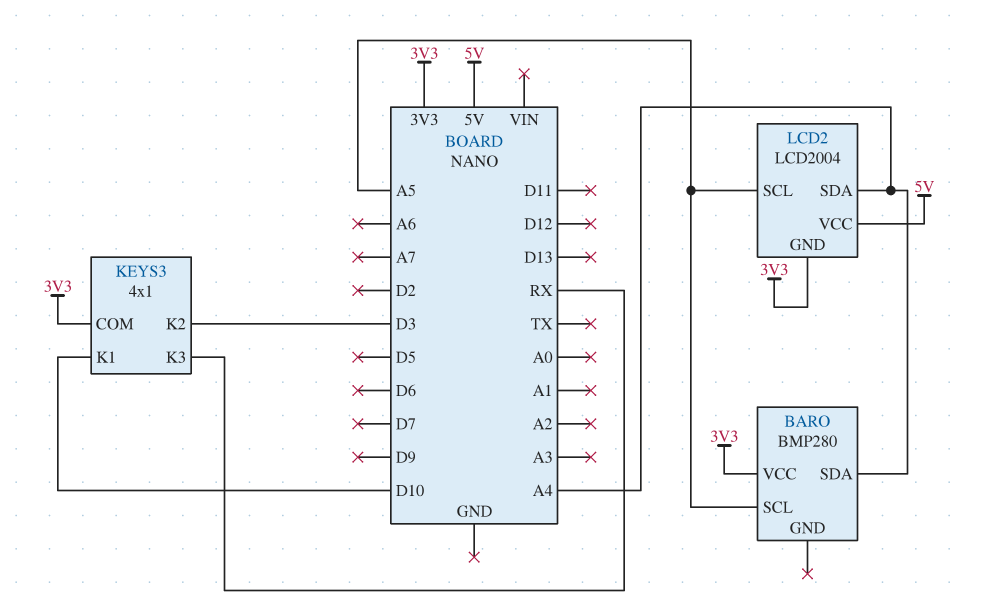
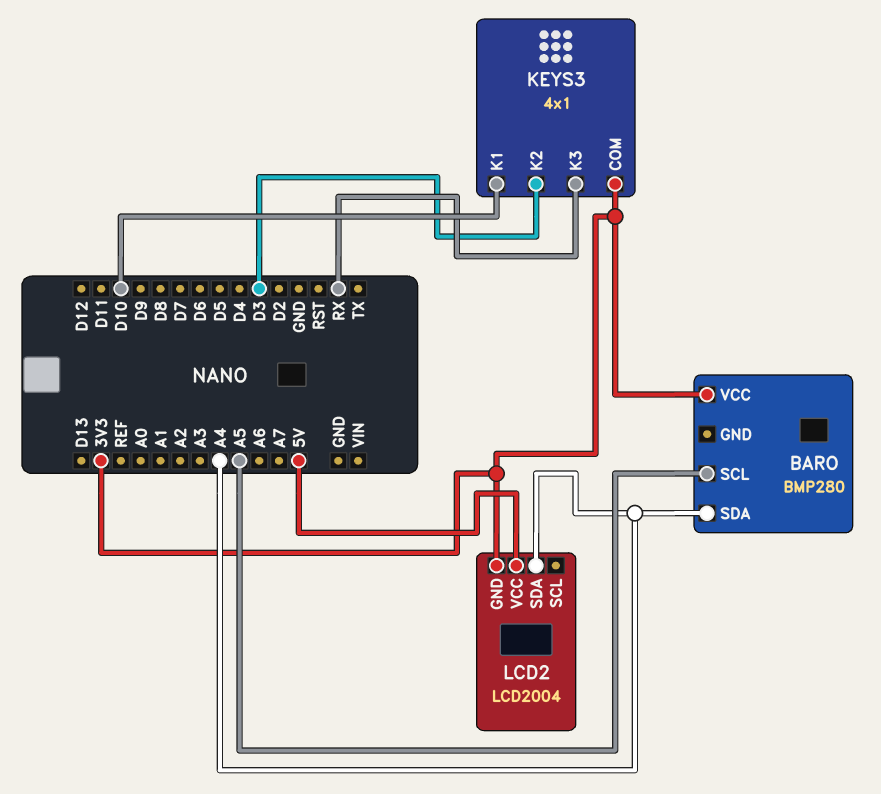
LCD2 pin SCL: A5 -> none

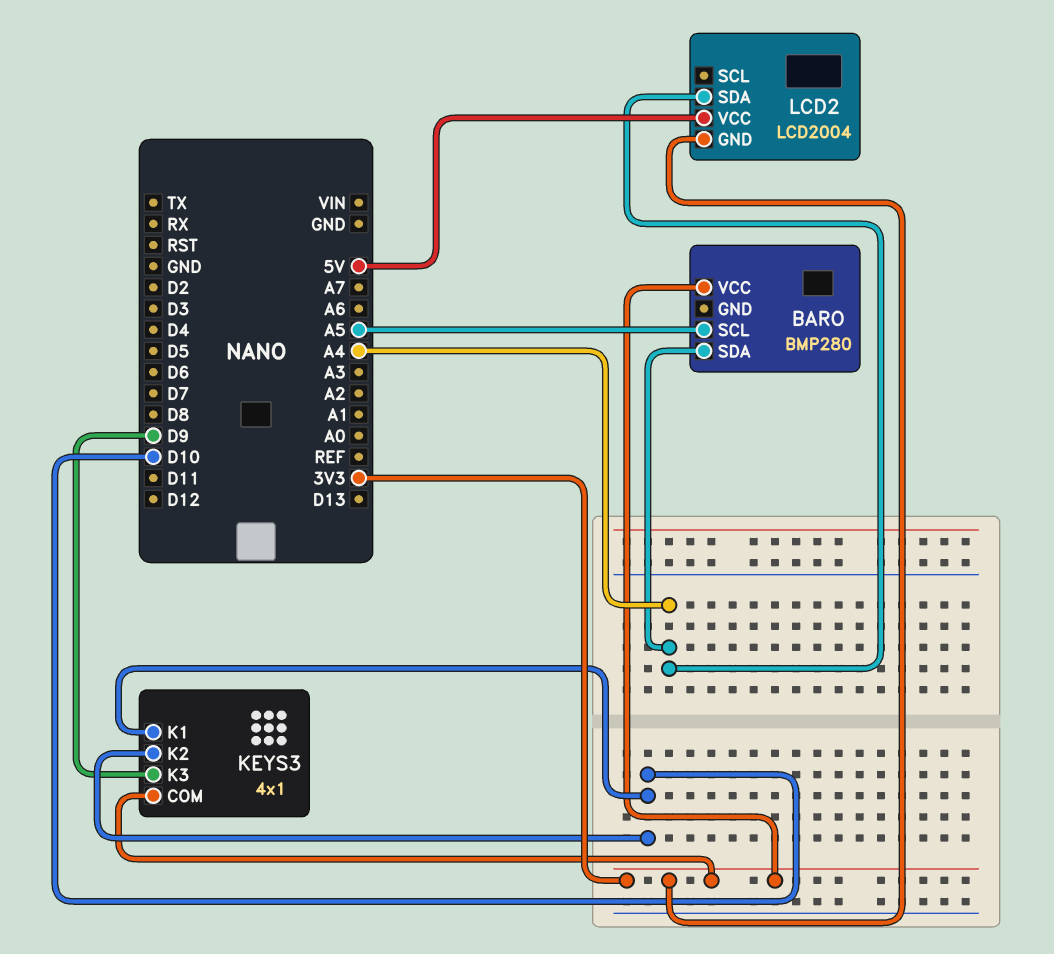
KEYS3 pin K2: D3 -> D10
KEYS3 pin K3: RX -> D9

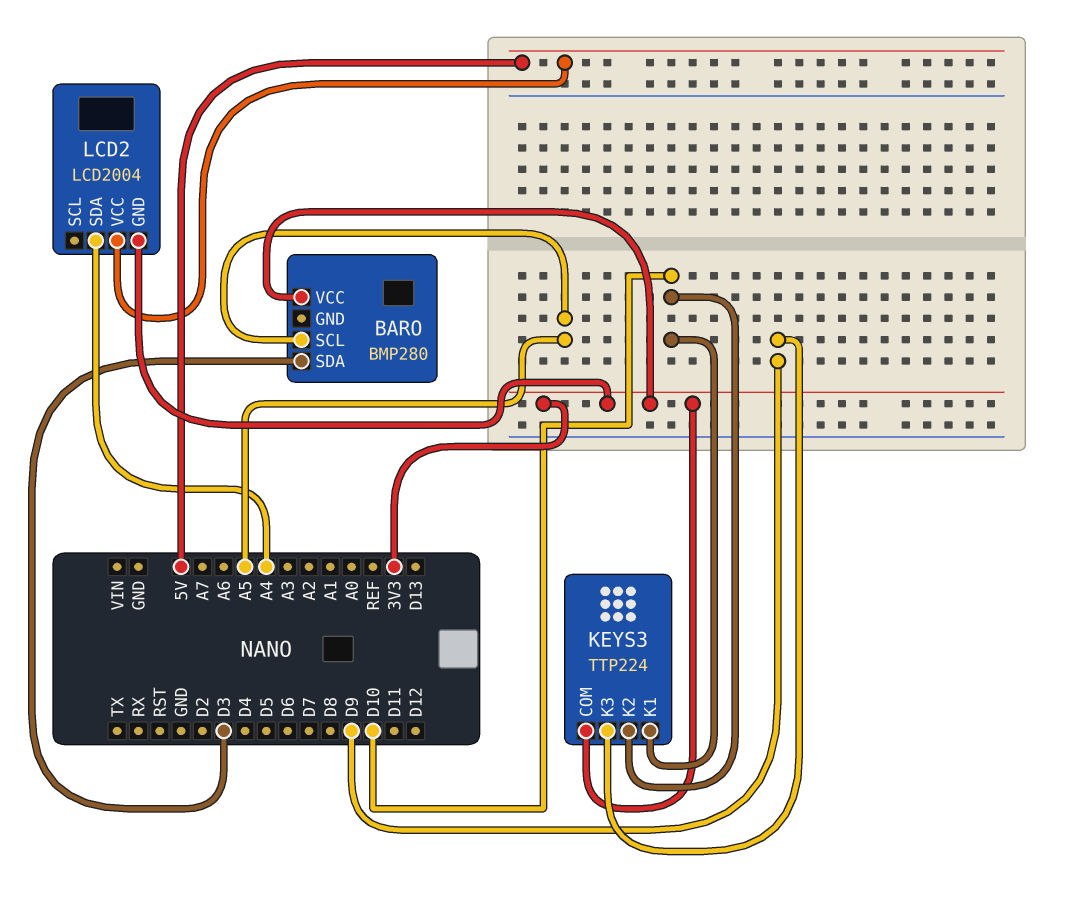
BARO pin SDA: A4 -> D3
KEYS3: 4x1 -> TTP224

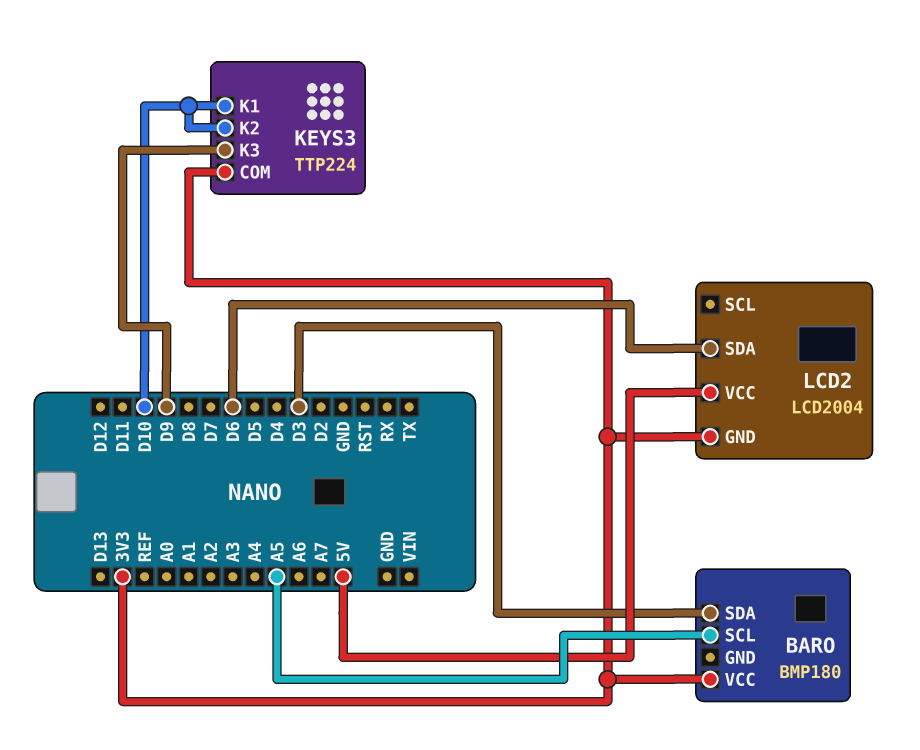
BARO: BMP280 -> BMP180
LCD2 pin SDA: A4 -> D6

